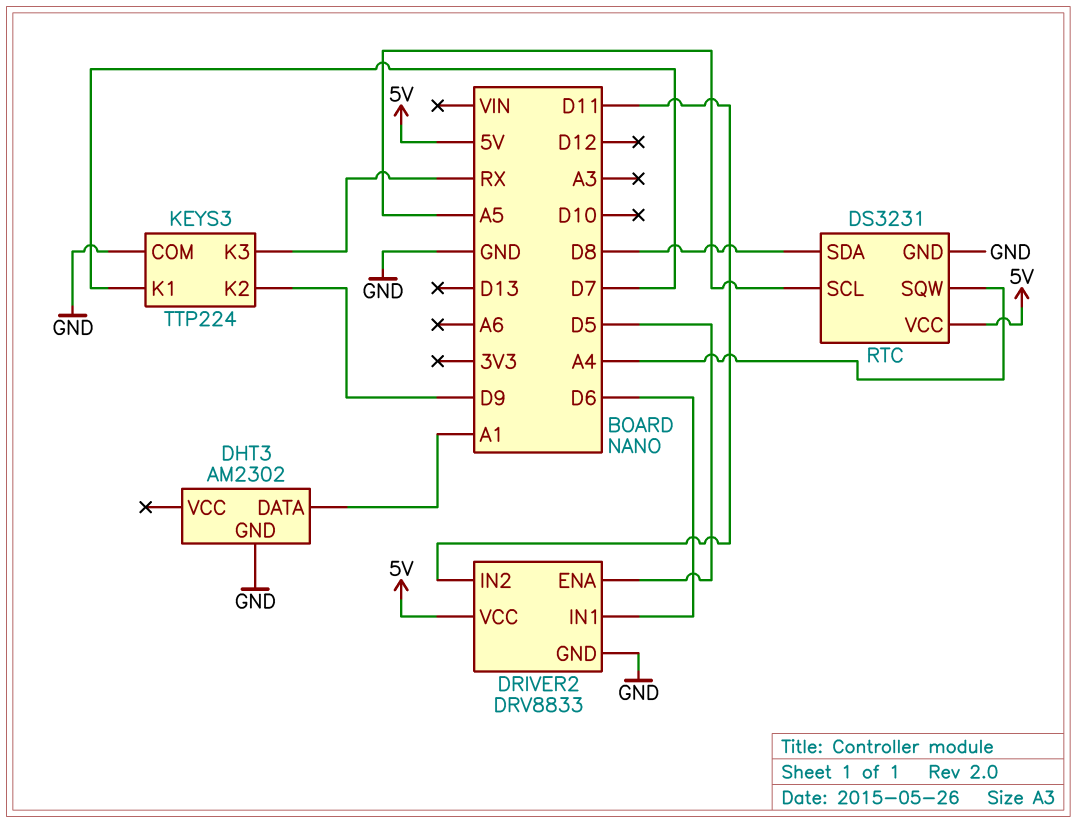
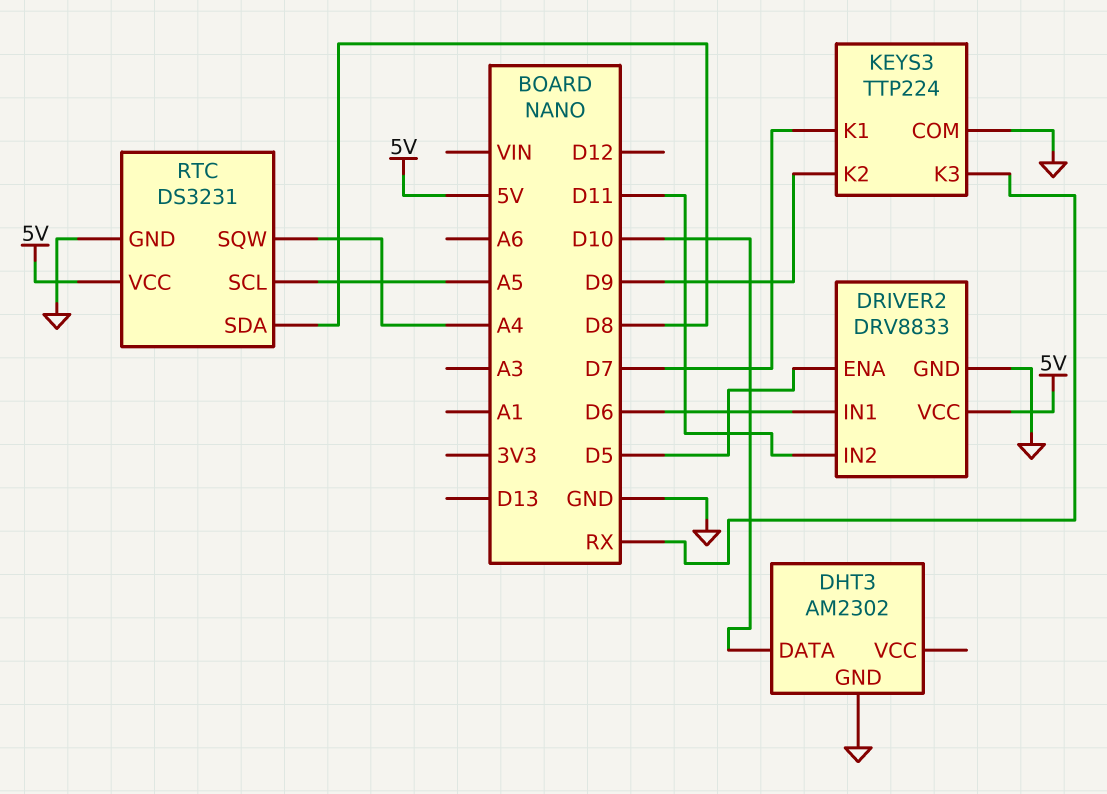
DHT3 pin DATA: A1 -> D10

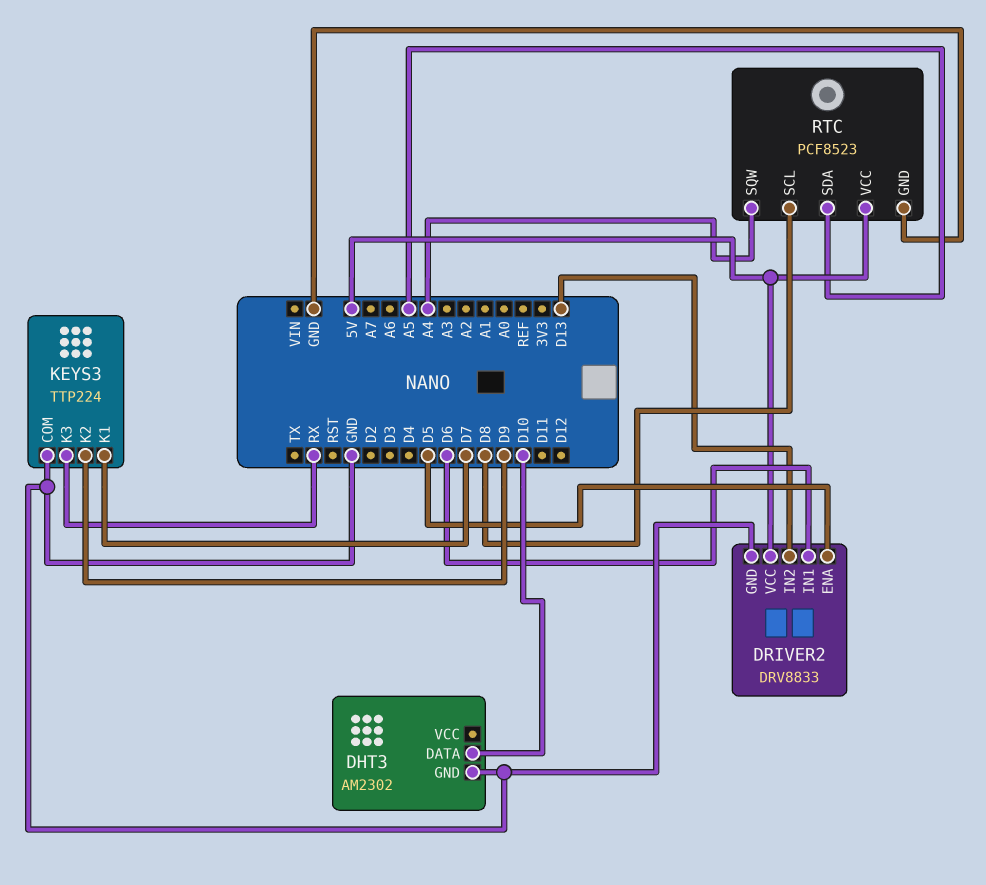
DRIVER2 pin IN2: D11 -> D13
RTC: DS3231 -> PCF8523
RTC pin SCL: A5 -> D8
RTC pin SDA: D8 -> A5

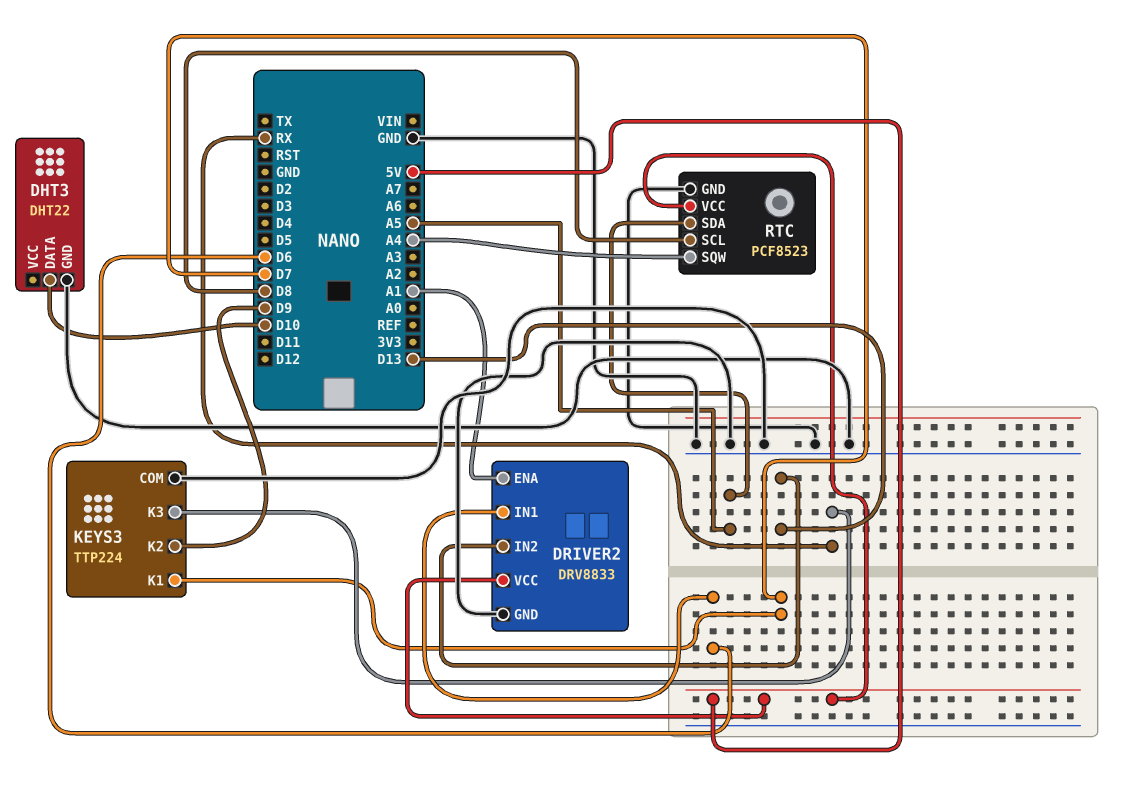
DHT3: AM2302 -> DHT22
DRIVER2 pin ENA: D5 -> A1

